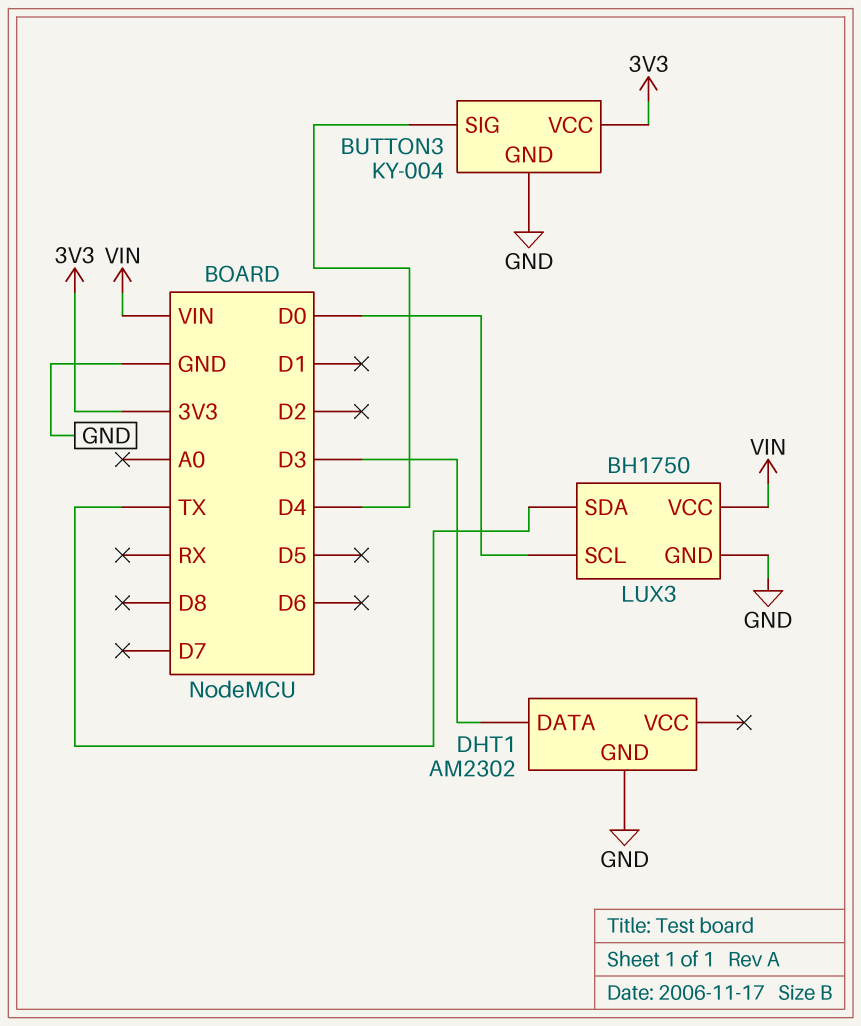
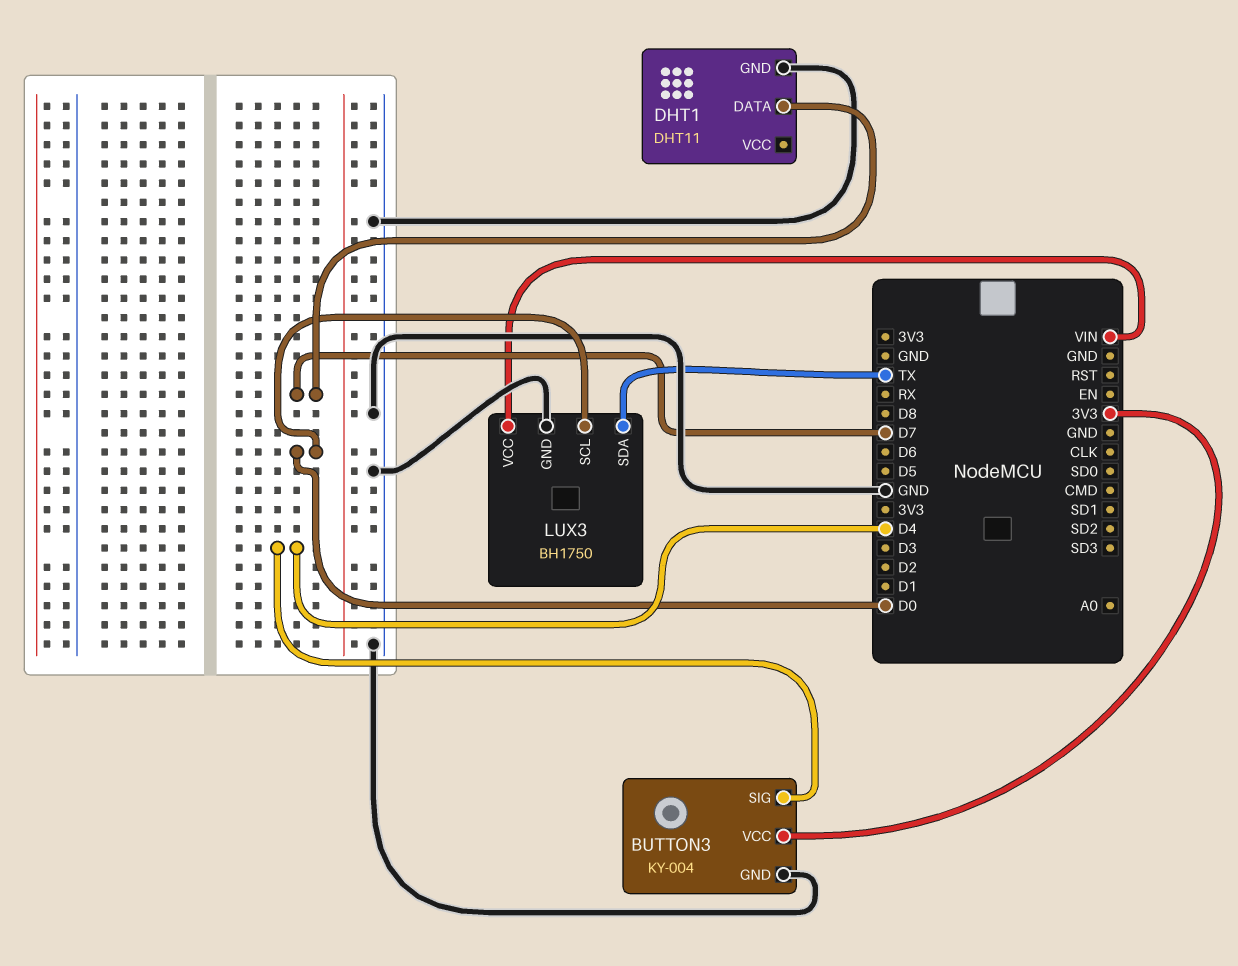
DHT1: AM2302 -> DHT11
DHT1 pin DATA: D3 -> D7

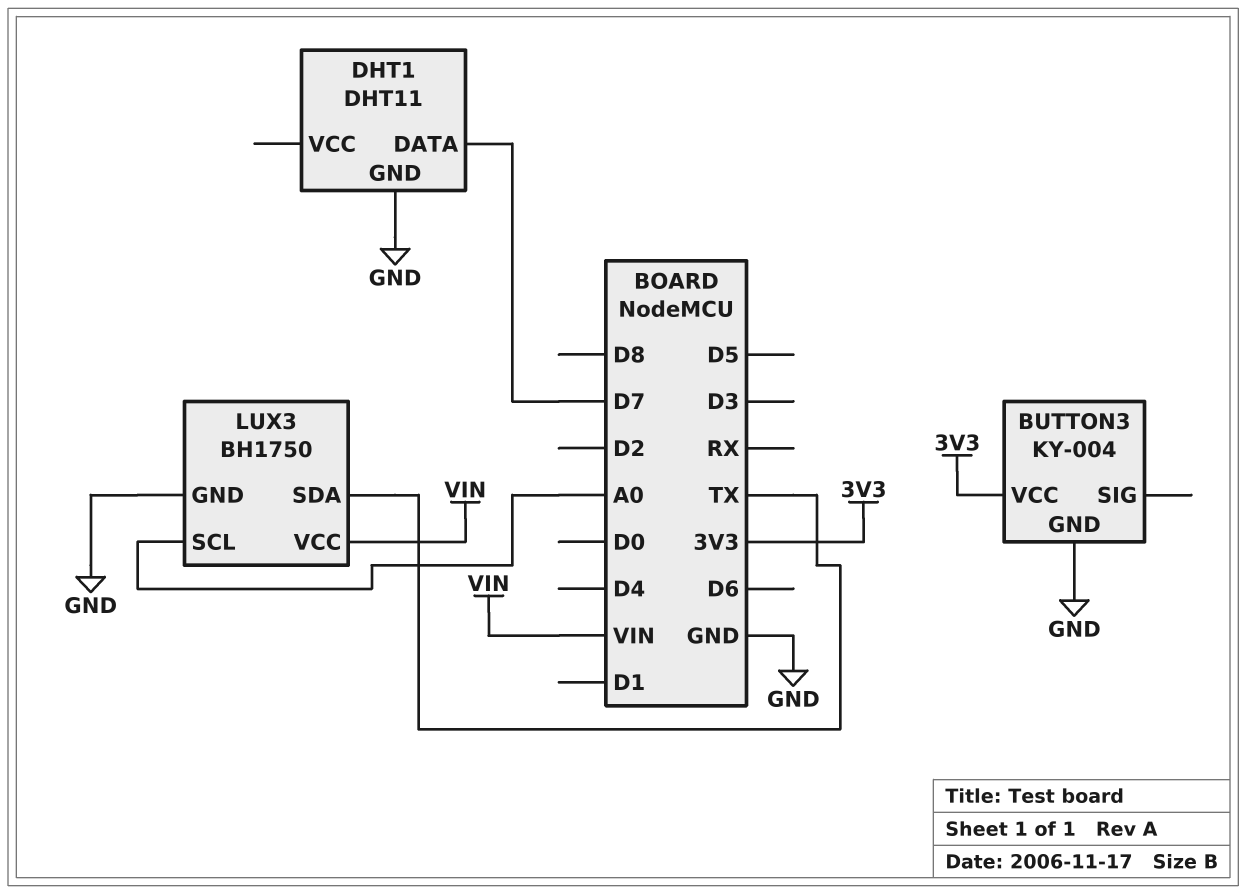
BUTTON3 pin SIG: D4 -> none
LUX3 pin SCL: D0 -> A0

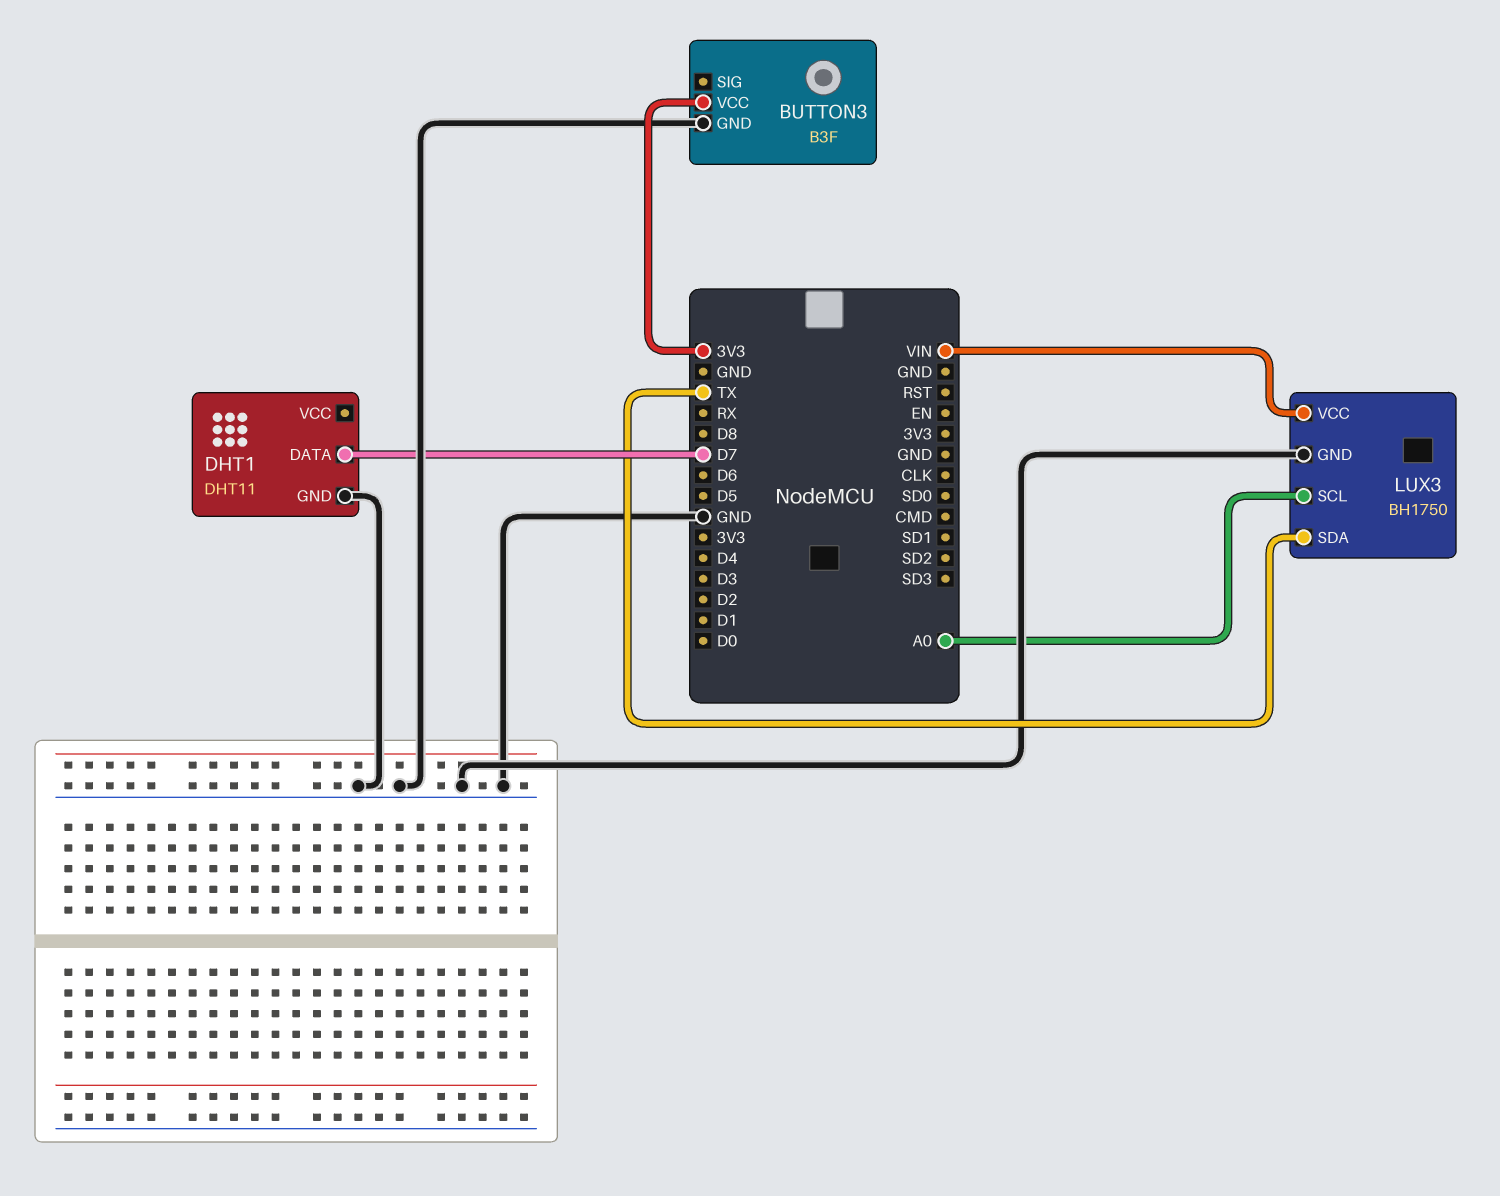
BUTTON3: KY-004 -> B3F

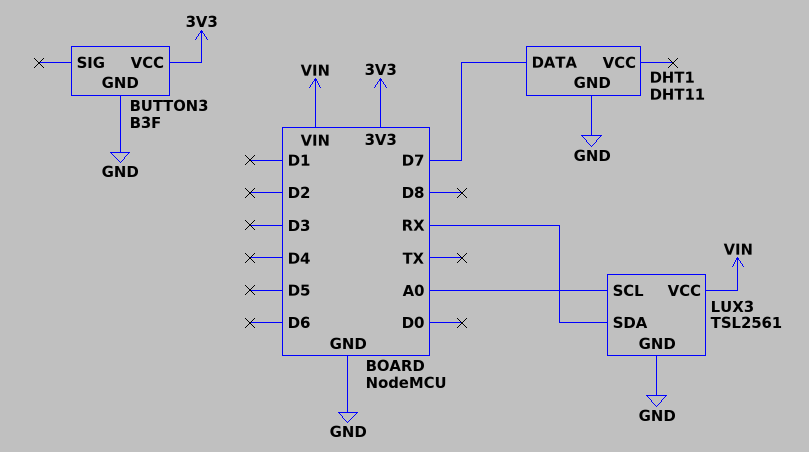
LUX3: BH1750 -> TSL2561
LUX3 pin SDA: TX -> RX

